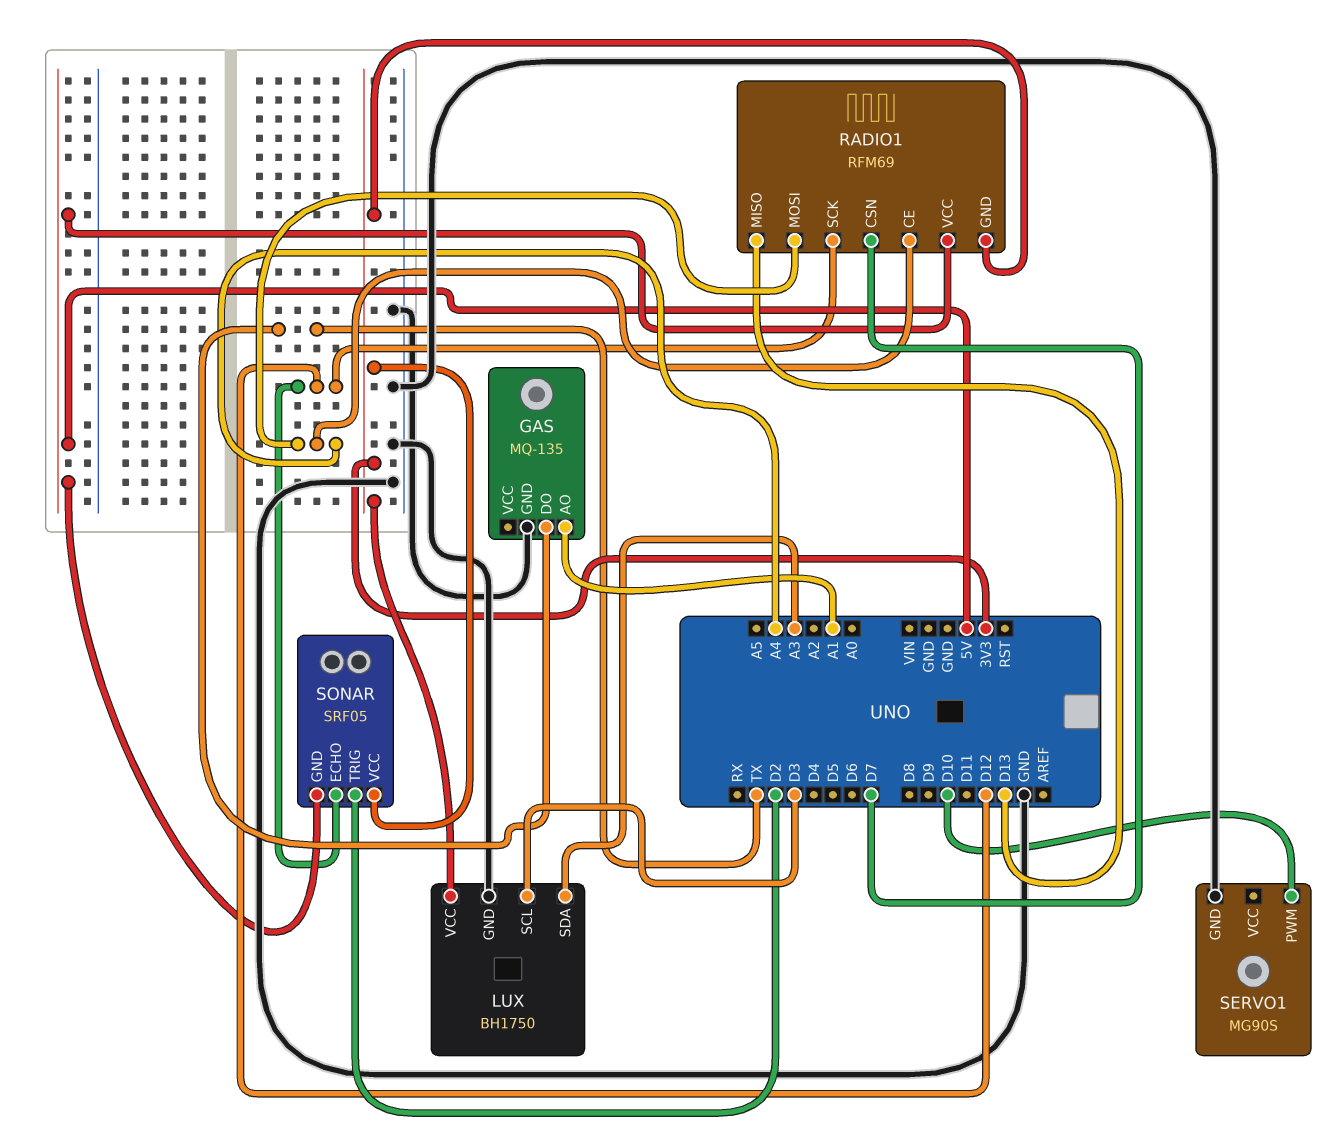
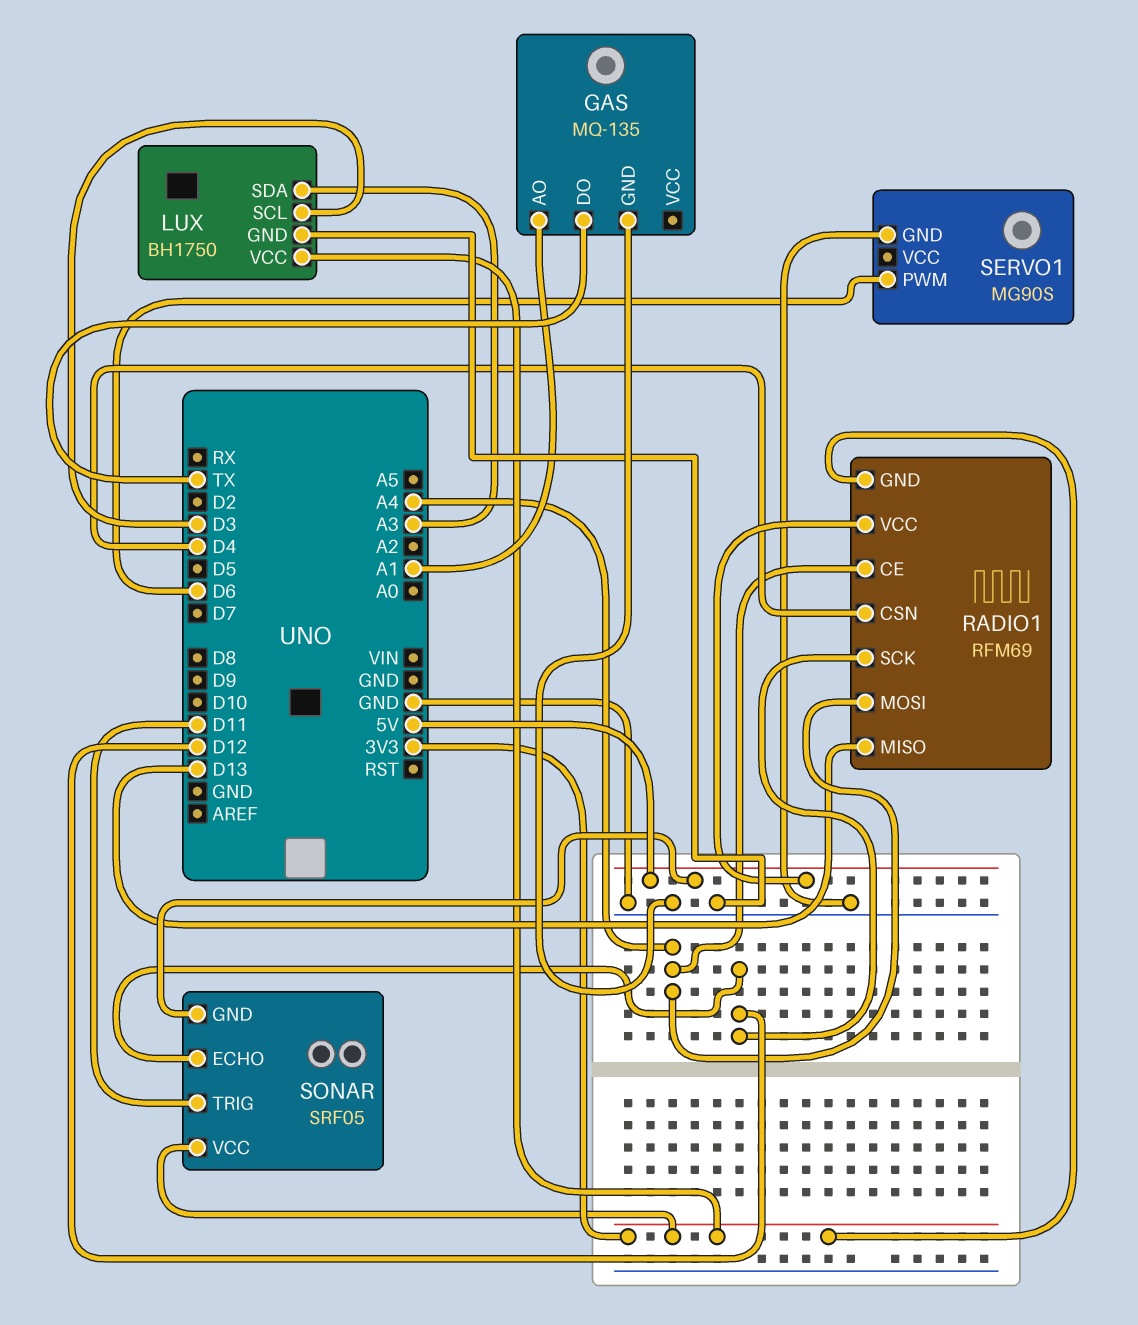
RADIO1 pin CSN: D7 -> D4
SERVO1 pin PWM: D10 -> D6
SONAR pin TRIG: D2 -> D11

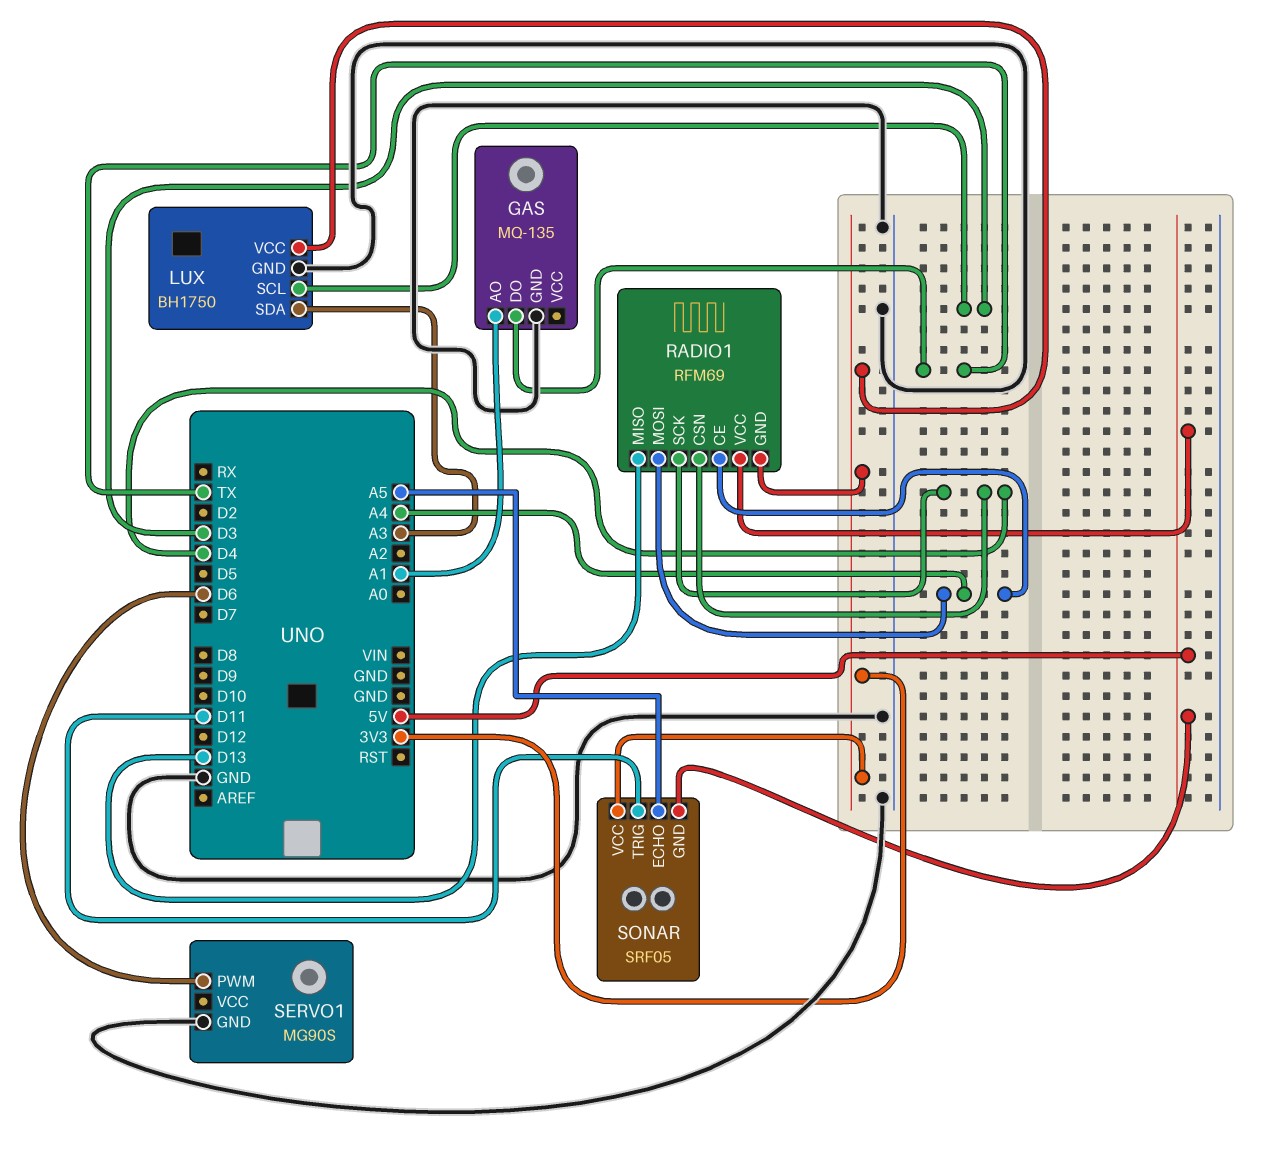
RADIO1 pin SCK: D12 -> D4
SONAR pin ECHO: D12 -> A5

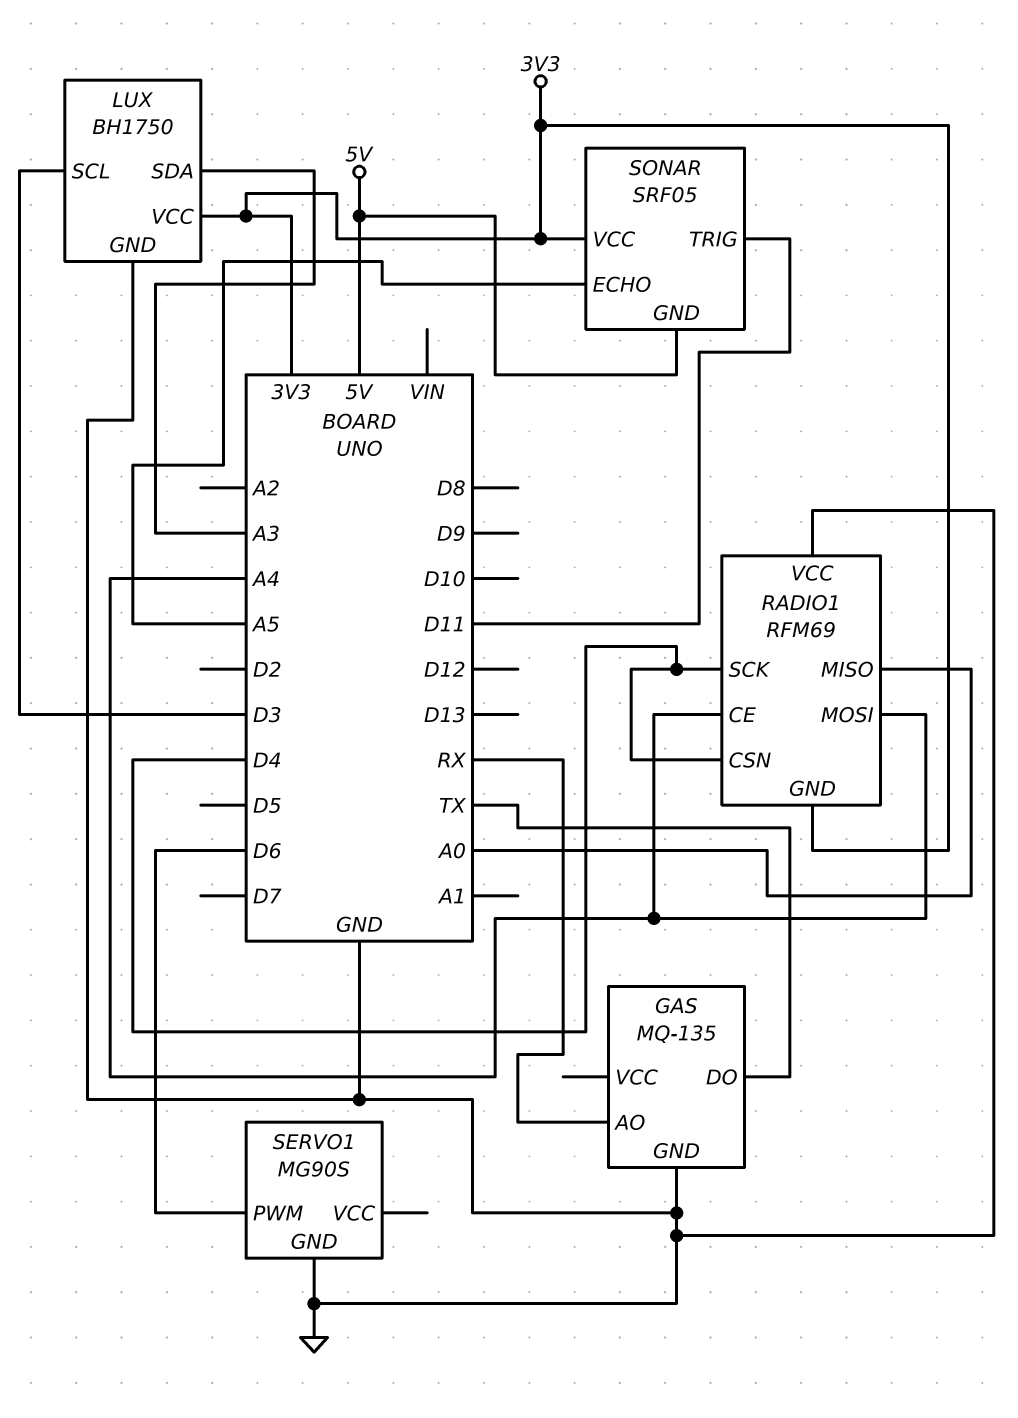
GAS pin AO: A1 -> RX
RADIO1 pin MISO: D13 -> A0
RADIO1 pin VCC: 5V -> GND

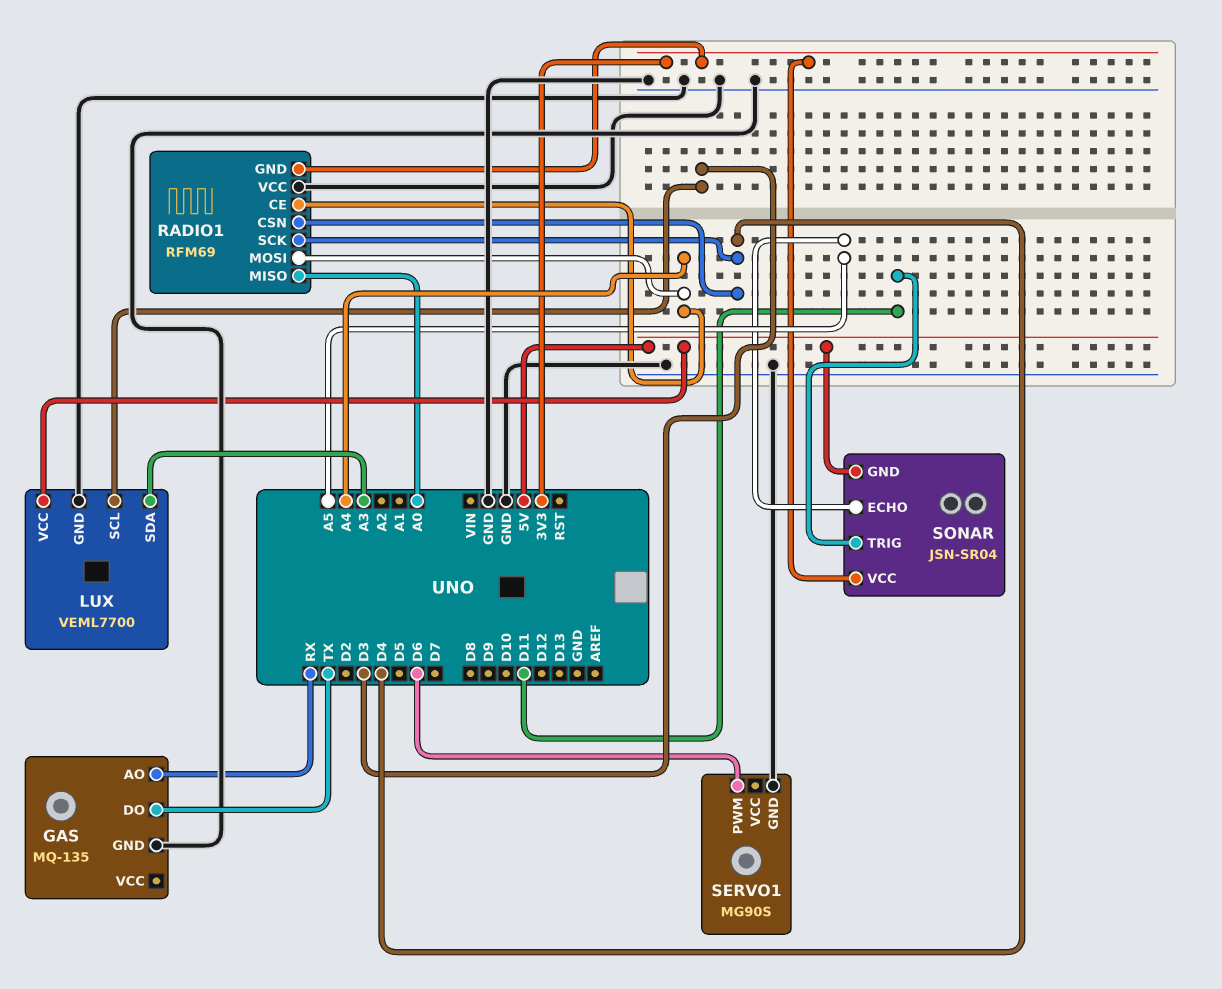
LUX: BH1750 -> VEML7700
LUX pin VCC: 3V3 -> 5V
SONAR: SRF05 -> JSN-SR04

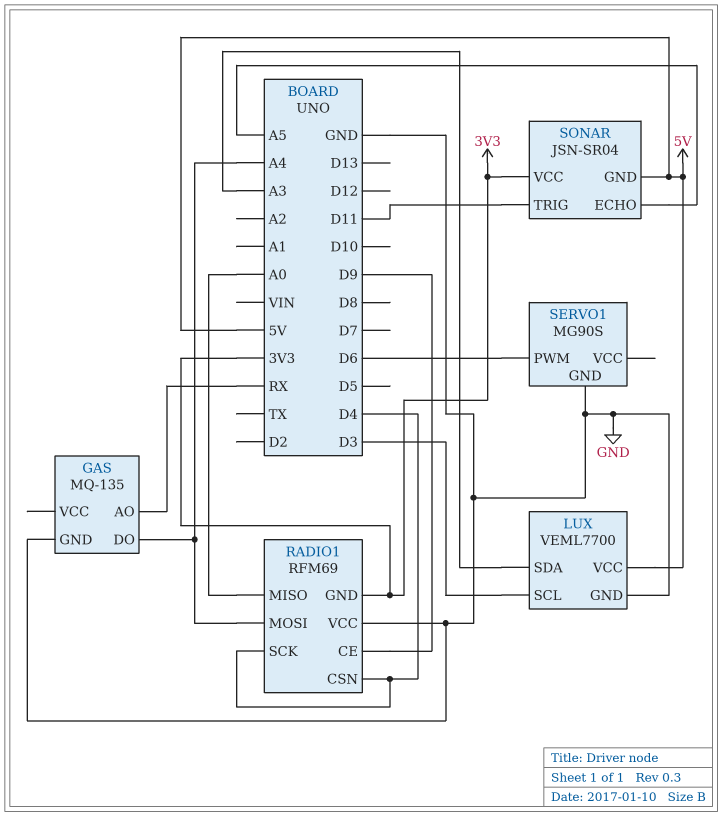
GAS pin DO: TX -> A4
RADIO1 pin CE: A4 -> D9

